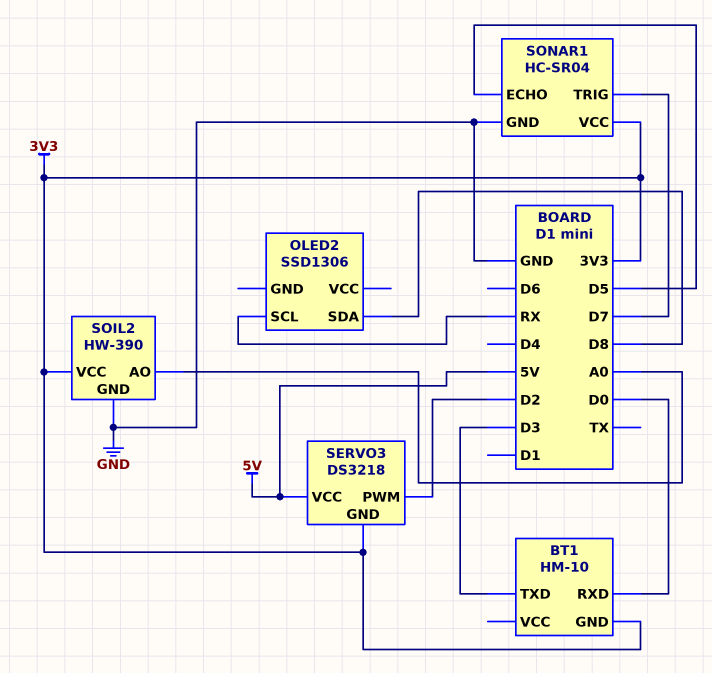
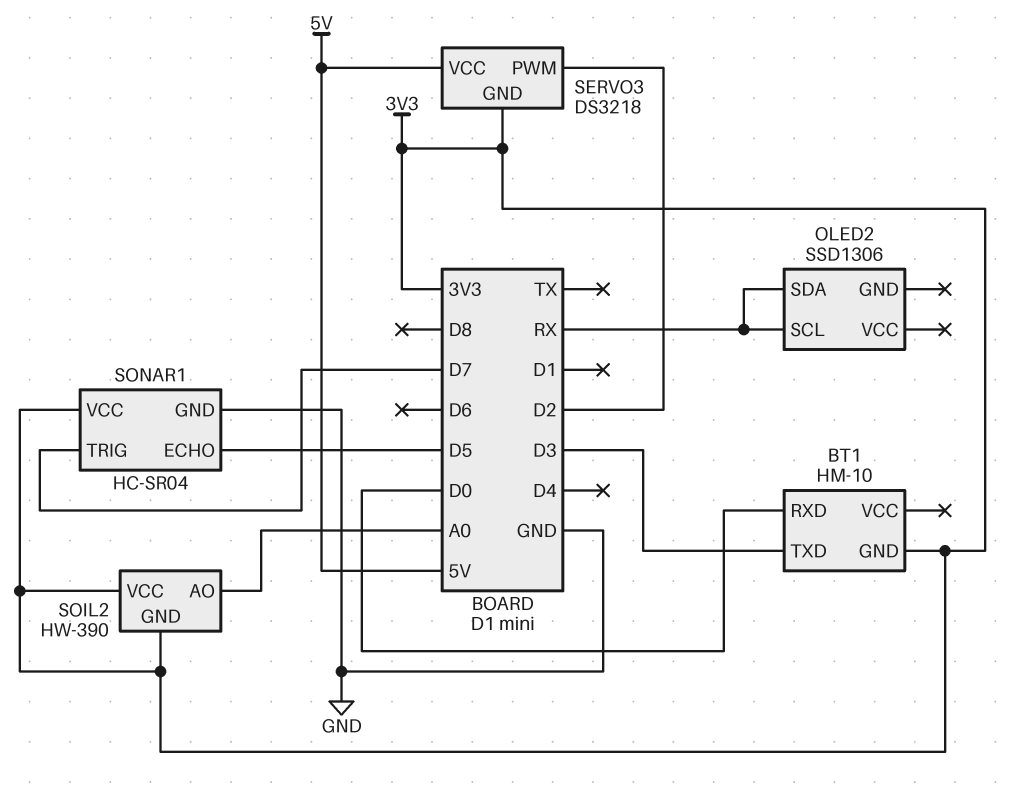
OLED2 pin SDA: D8 -> RX
SOIL2 pin GND: GND -> 3V3

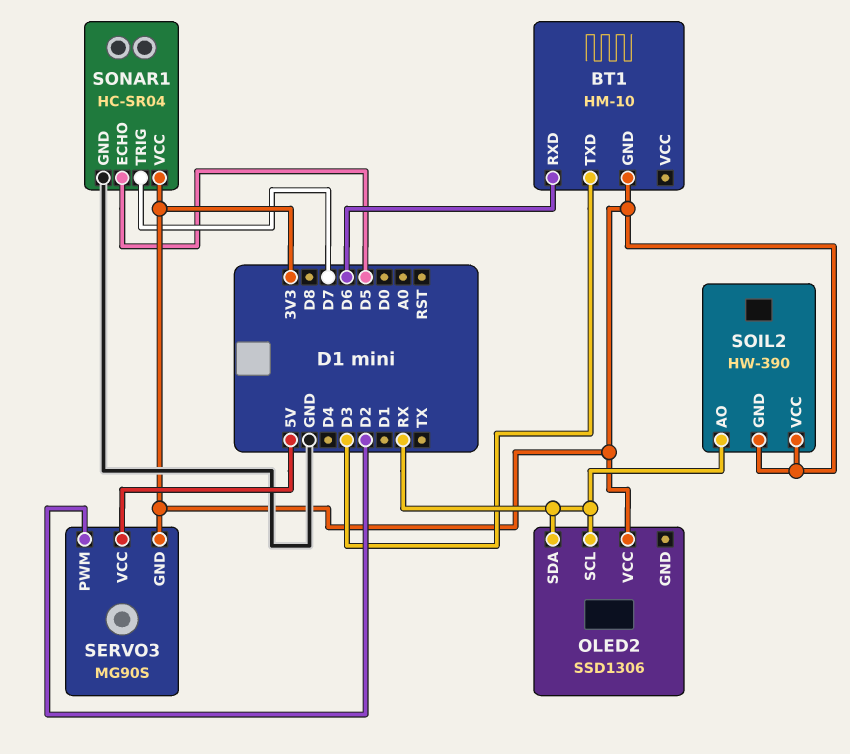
BT1 pin RXD: D0 -> D6
OLED2 pin VCC: none -> 3V3
SERVO3: DS3218 -> MG90S
SOIL2 pin AO: A0 -> RX

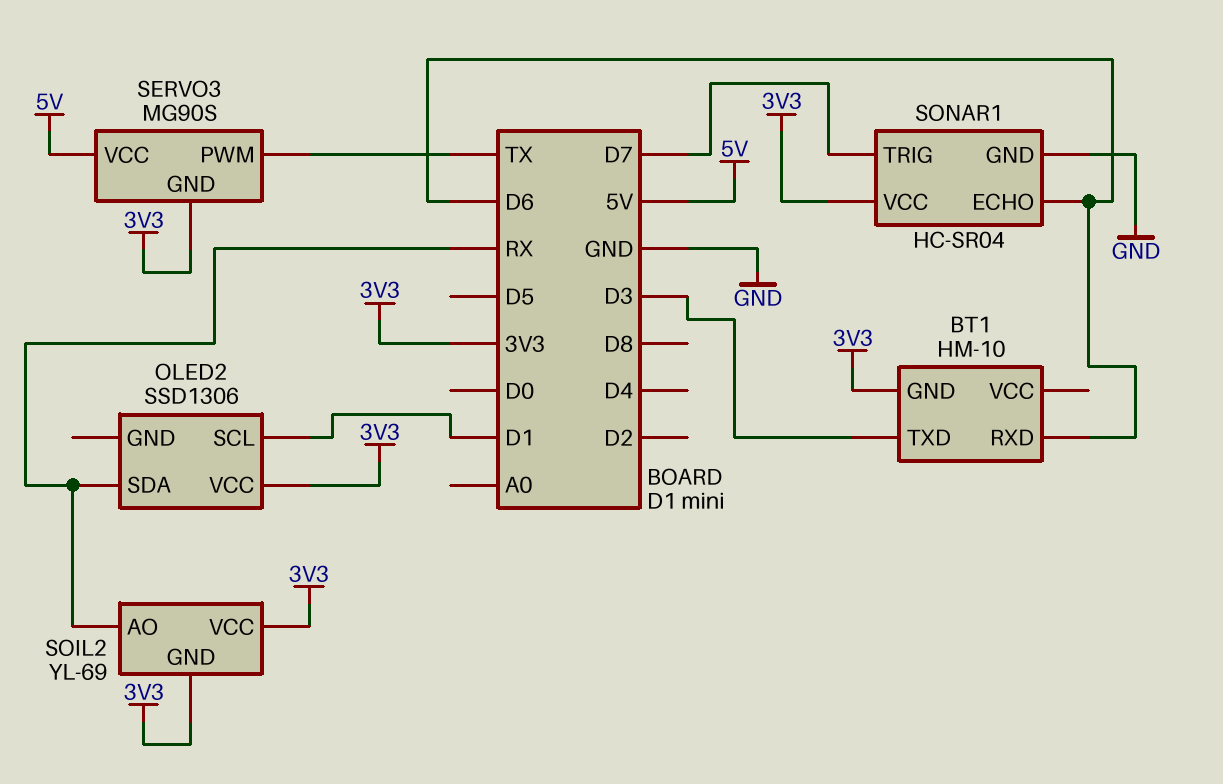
OLED2 pin SCL: RX -> D1
SERVO3 pin PWM: D2 -> TX
SOIL2: HW-390 -> YL-69
SONAR1 pin ECHO: D5 -> D6

